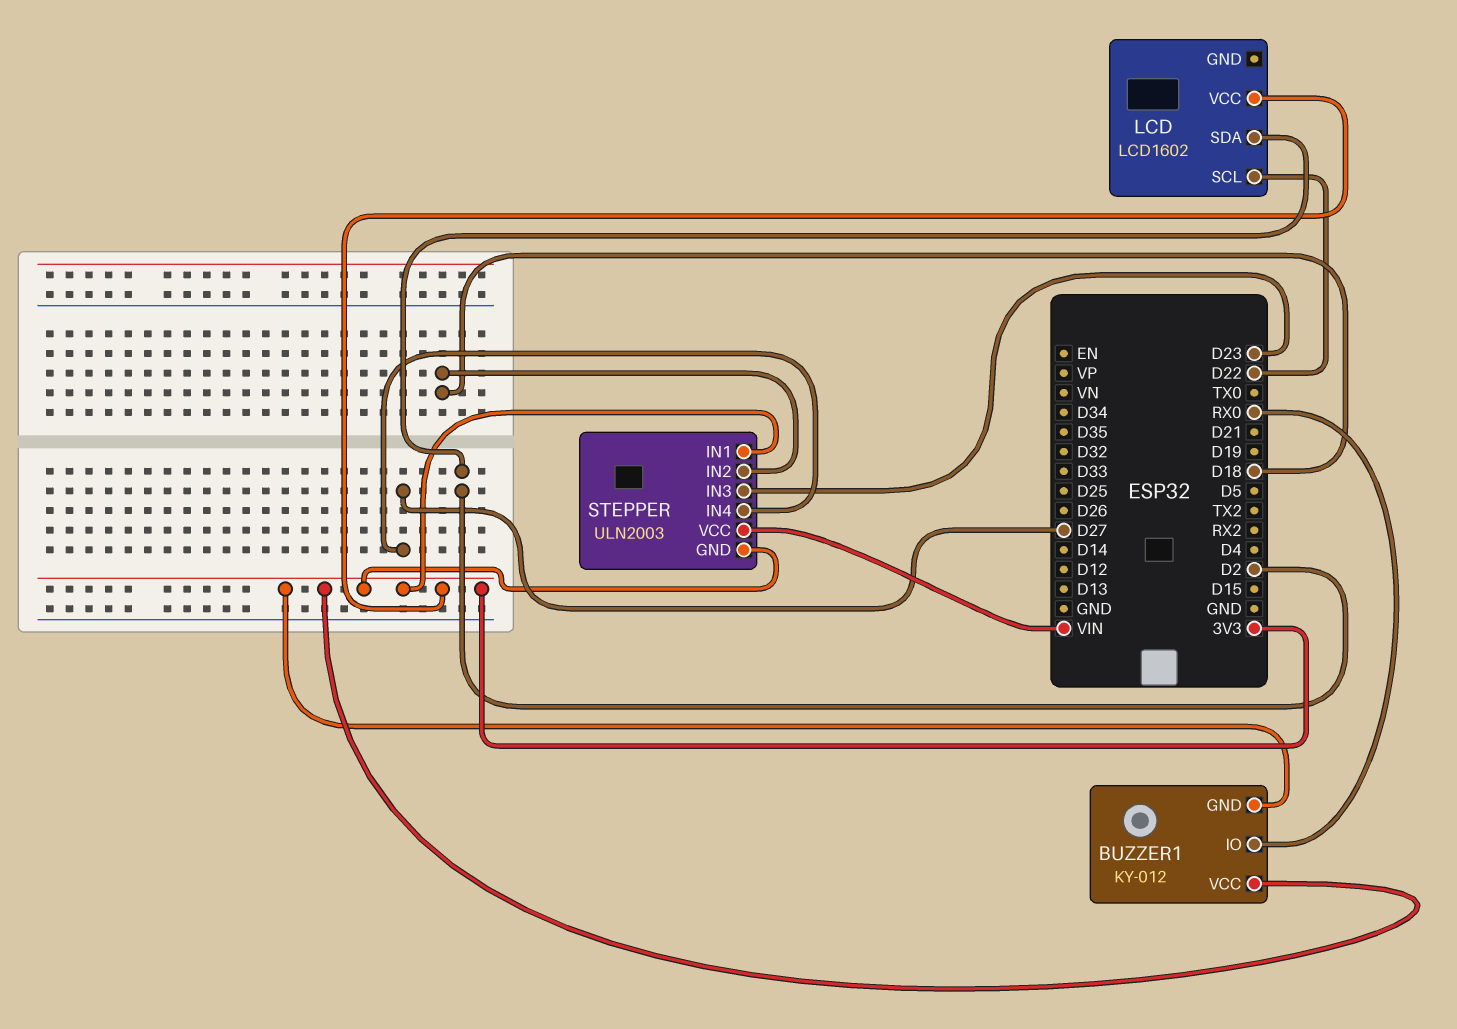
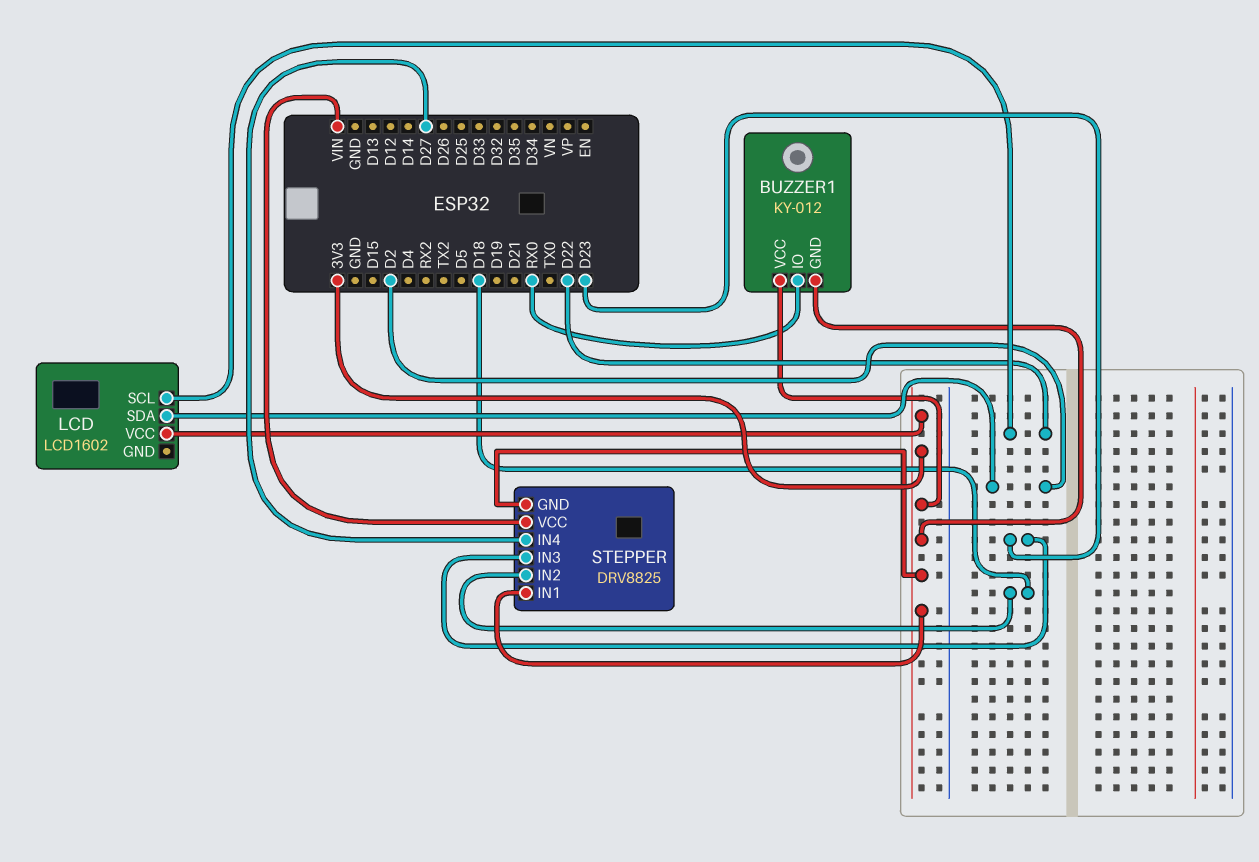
STEPPER: ULN2003 -> DRV8825

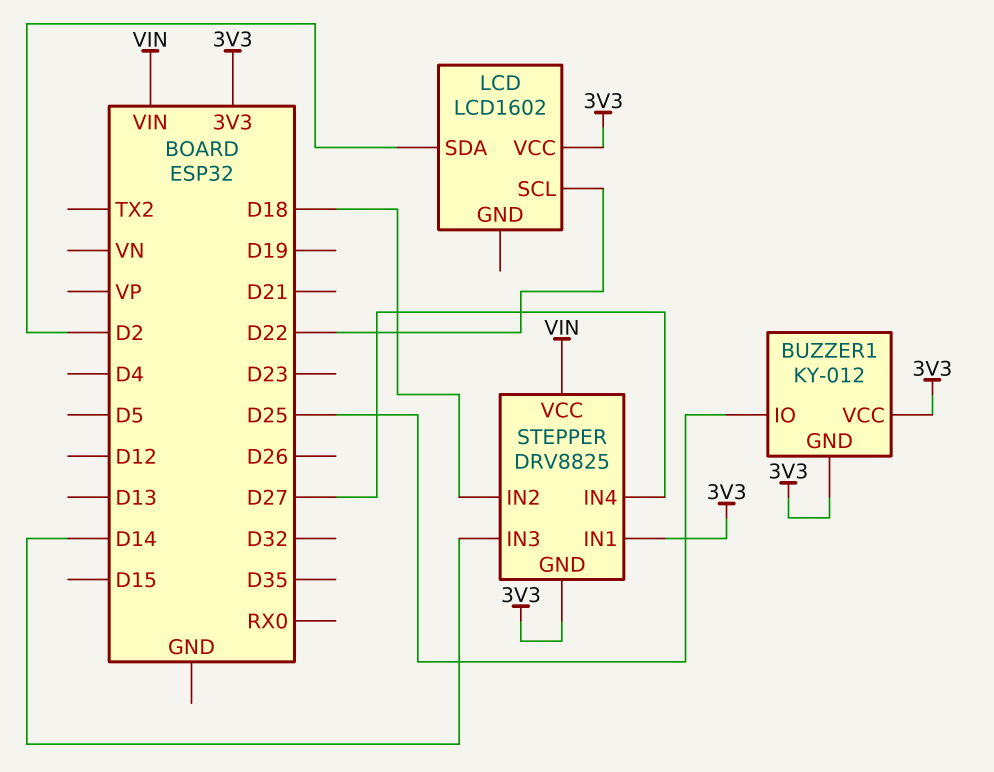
BUZZER1 pin IO: RX0 -> D25
STEPPER pin IN3: D23 -> D14

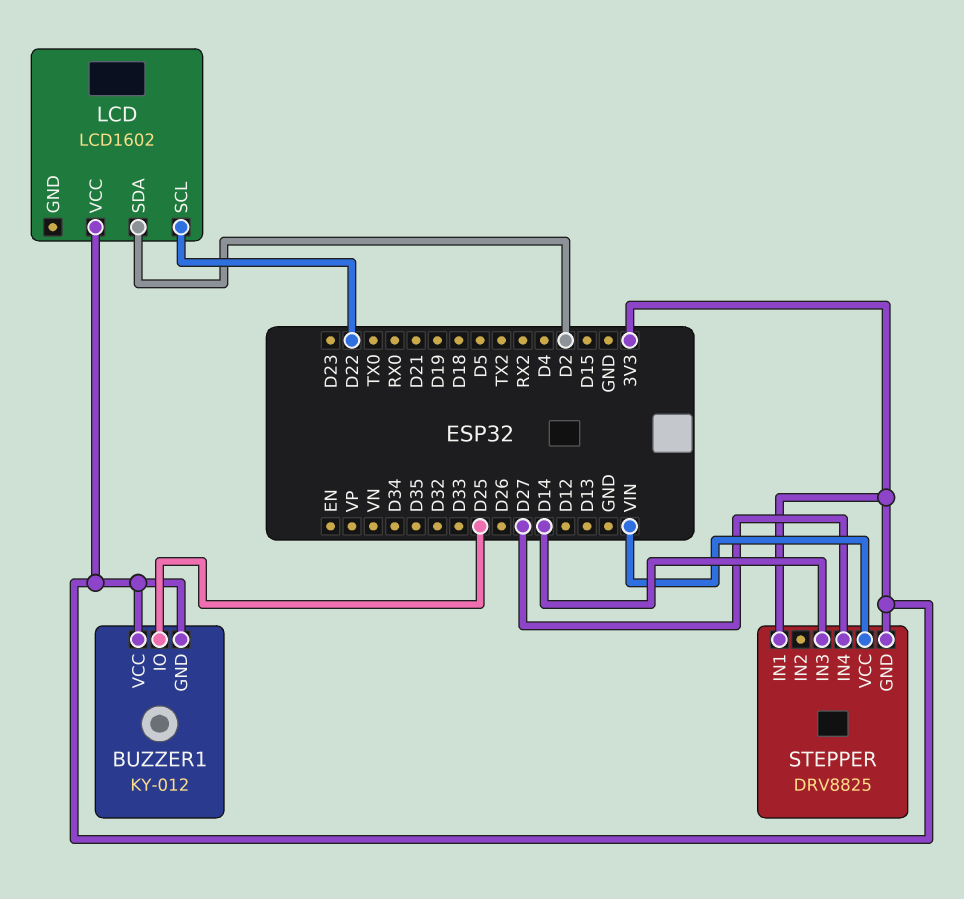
STEPPER pin IN2: D18 -> none

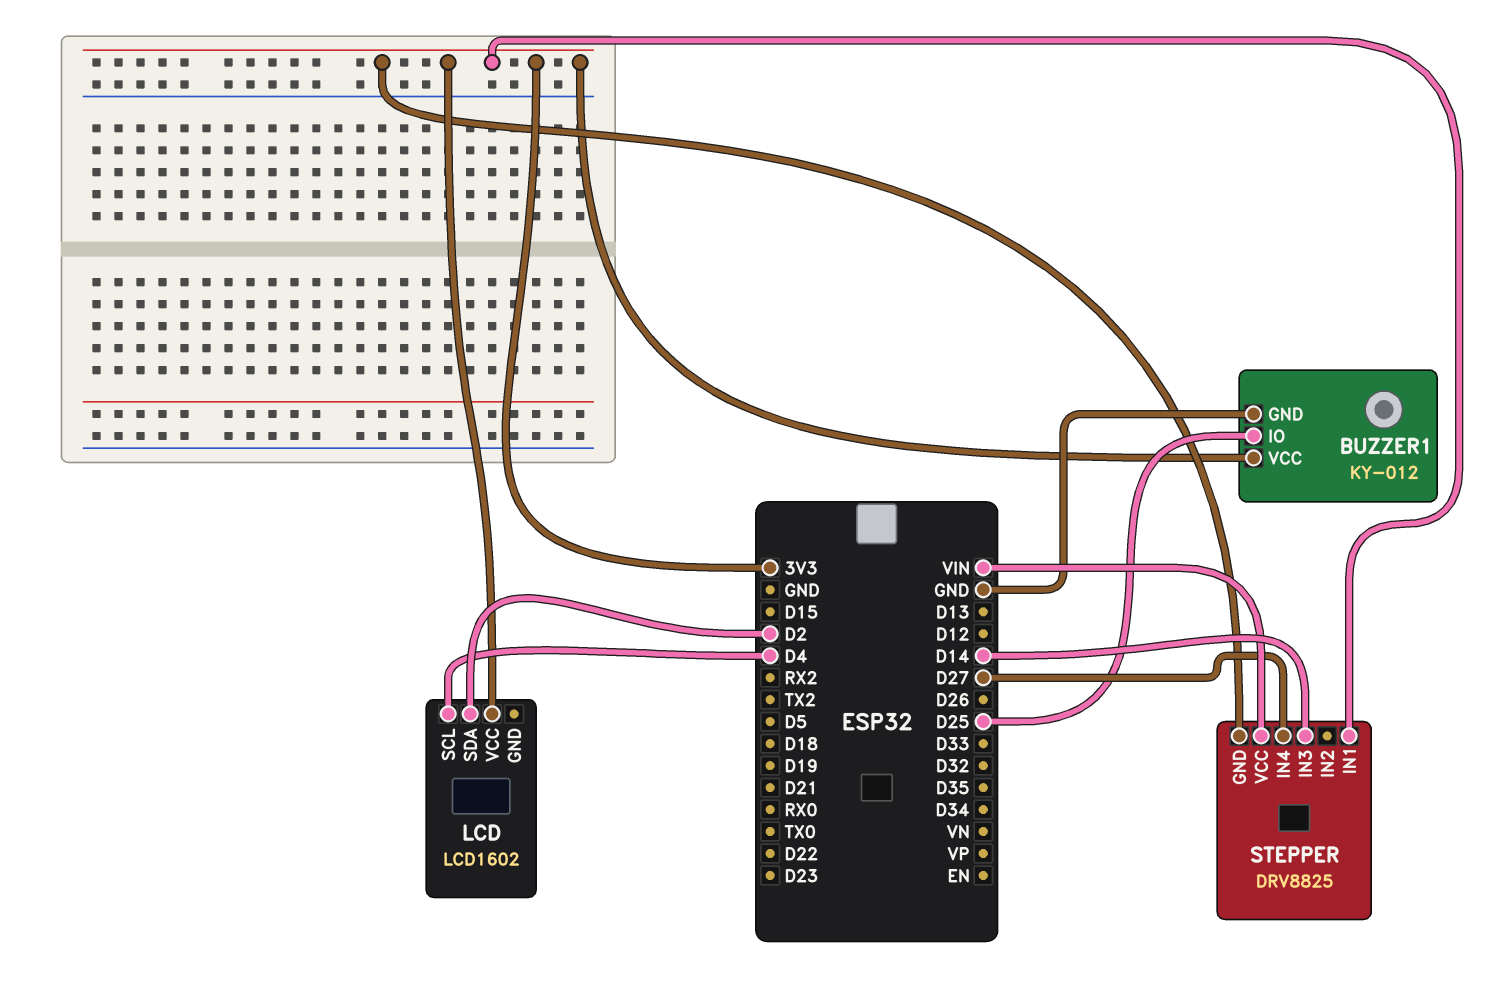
BUZZER1 pin GND: 3V3 -> GND
LCD pin SCL: D22 -> D4

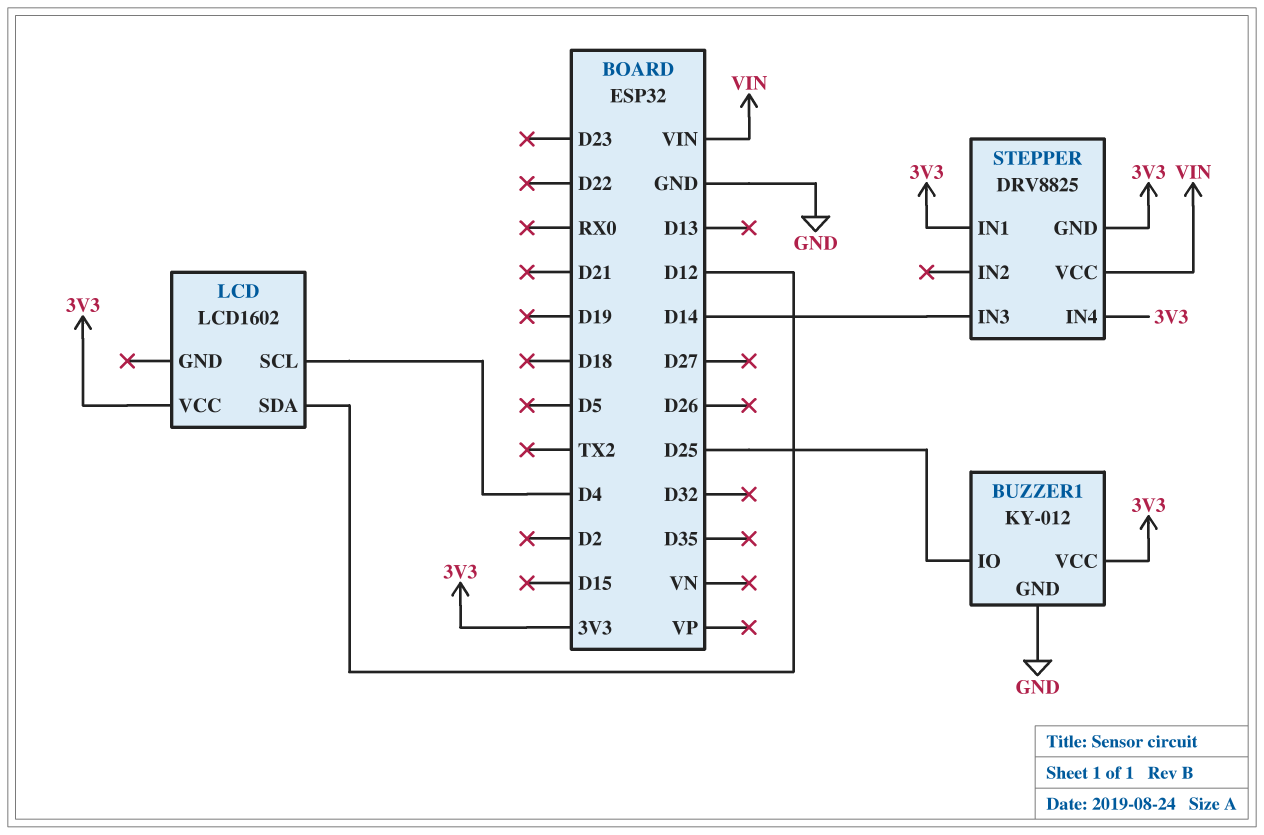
LCD pin SDA: D2 -> D12
STEPPER pin IN4: D27 -> 3V3

